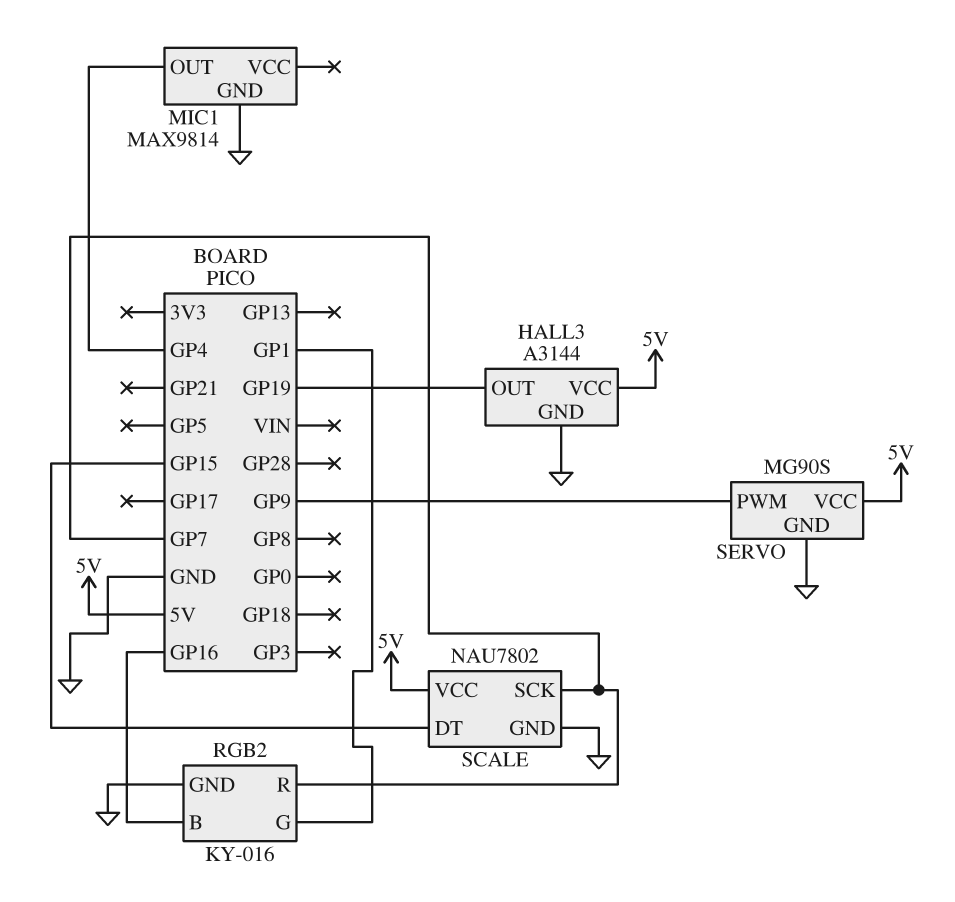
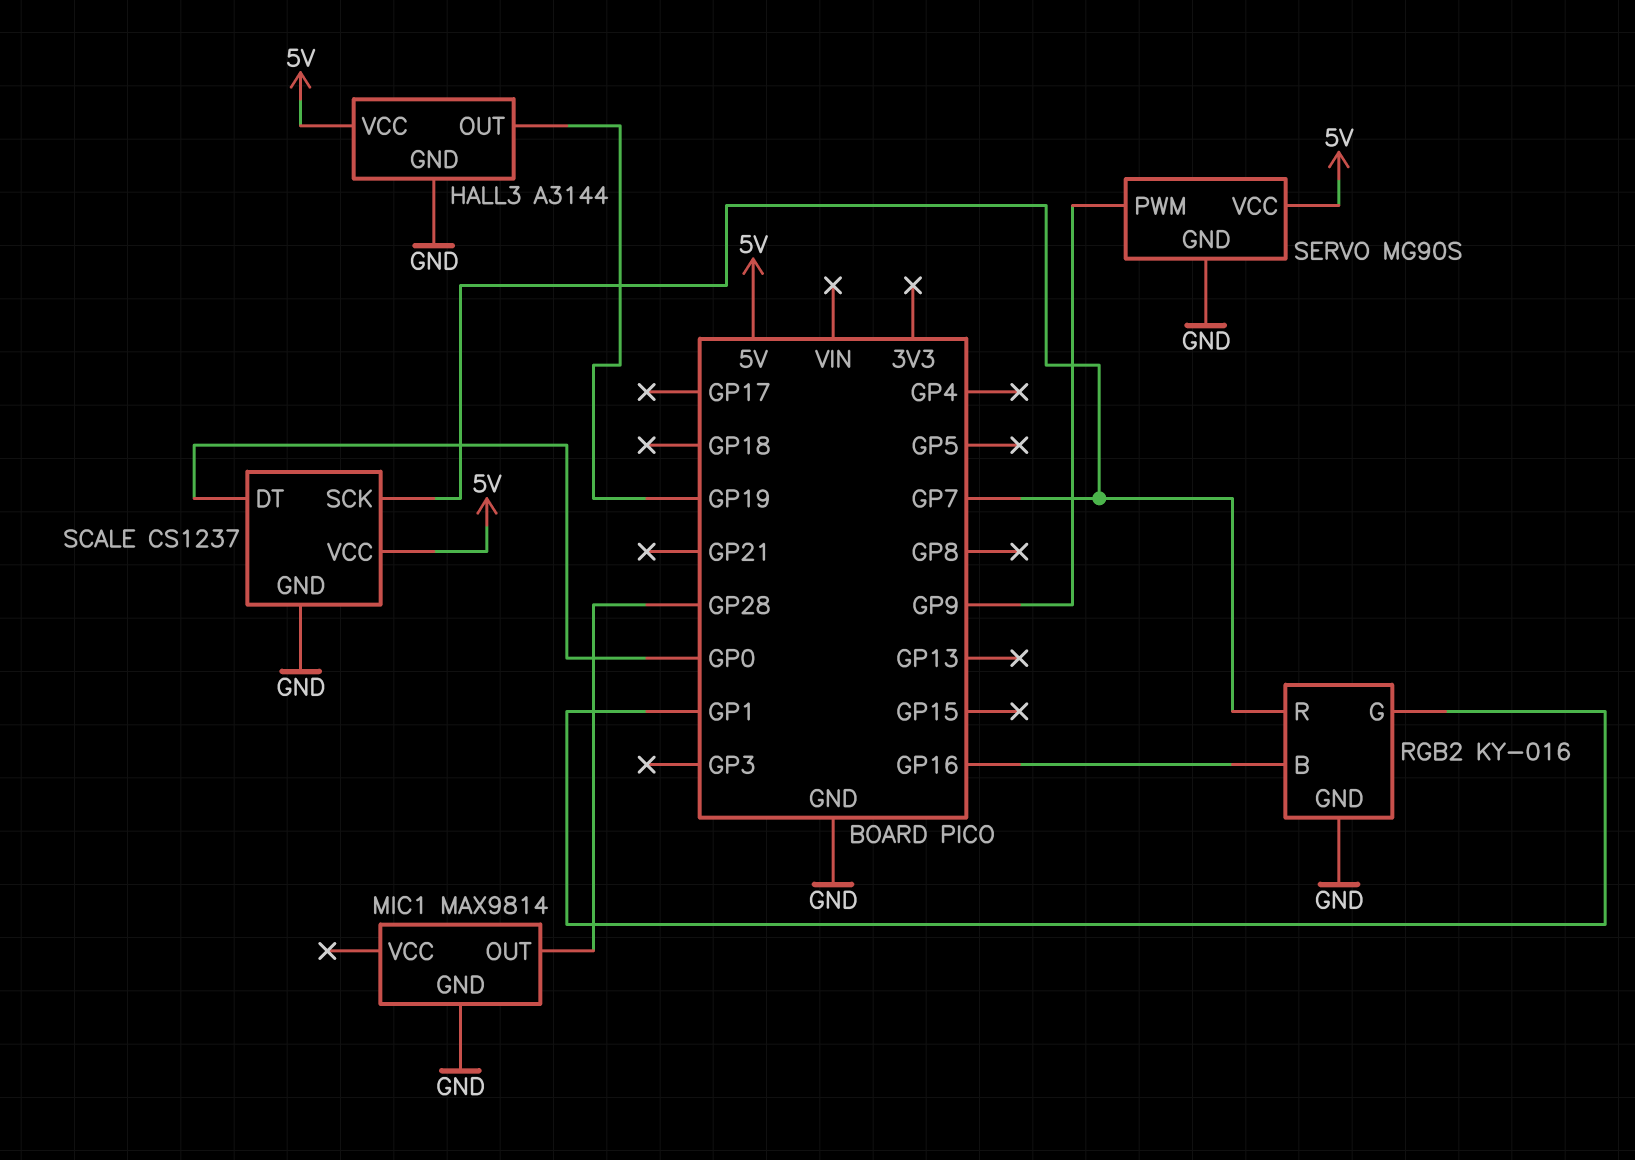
MIC1 pin OUT: GP4 -> GP28
SCALE: NAU7802 -> CS1237
SCALE pin DT: GP15 -> GP0

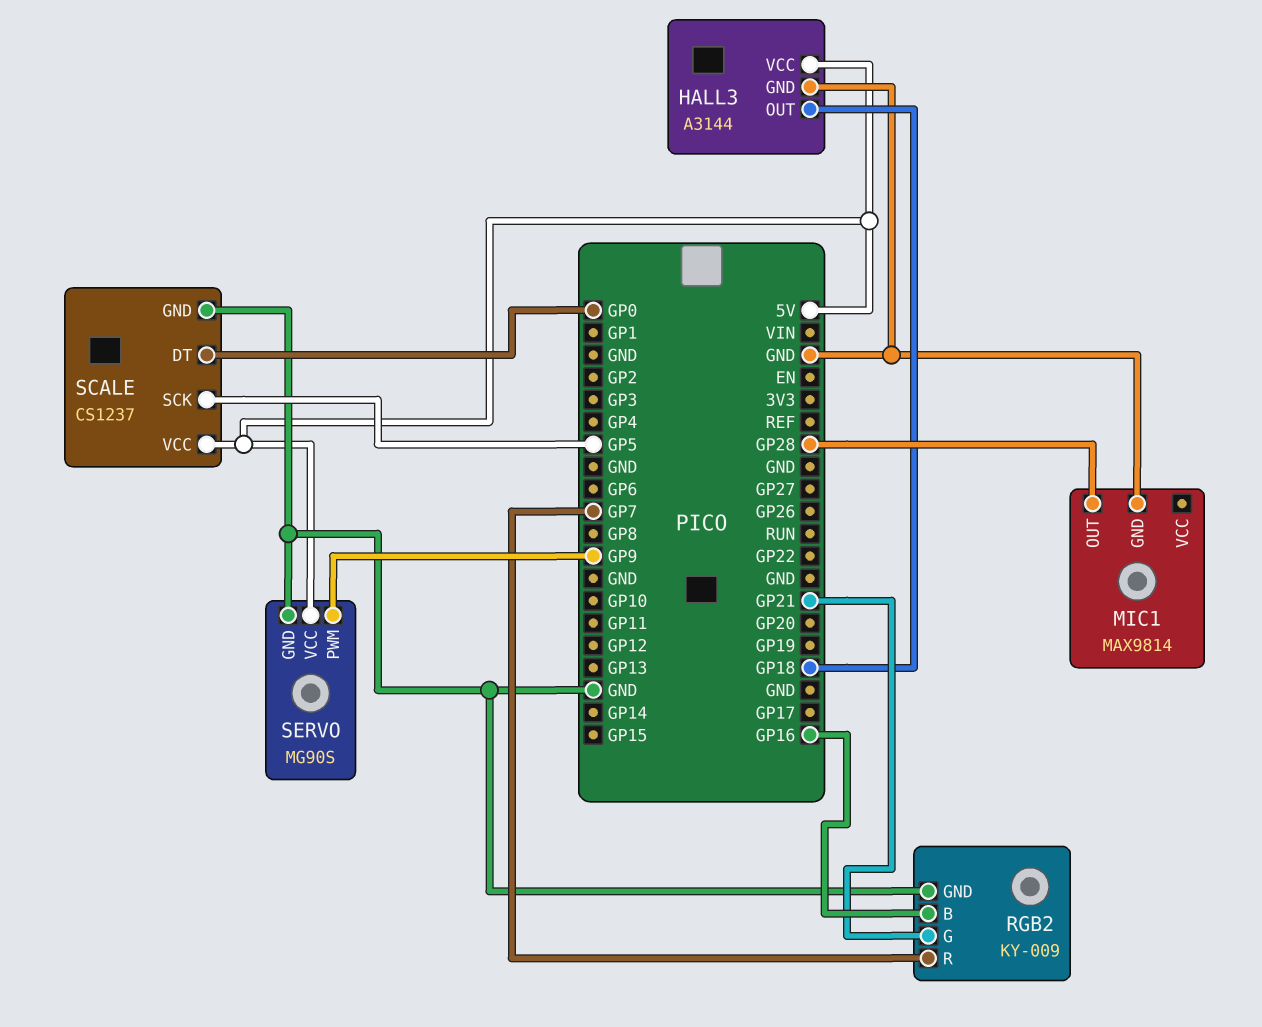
HALL3 pin OUT: GP19 -> GP18
RGB2: KY-016 -> KY-009
RGB2 pin G: GP1 -> GP21
SCALE pin SCK: GP7 -> GP5

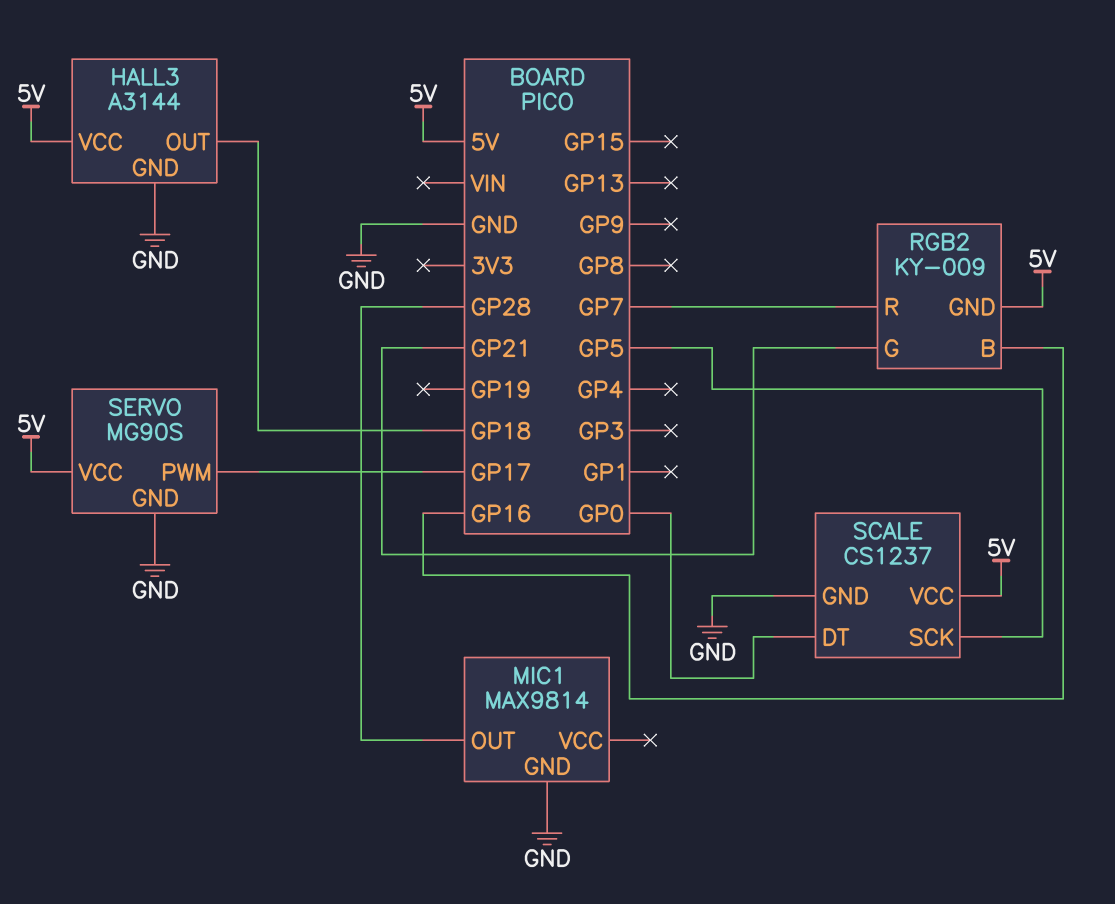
RGB2 pin GND: GND -> 5V
SERVO pin PWM: GP9 -> GP17

